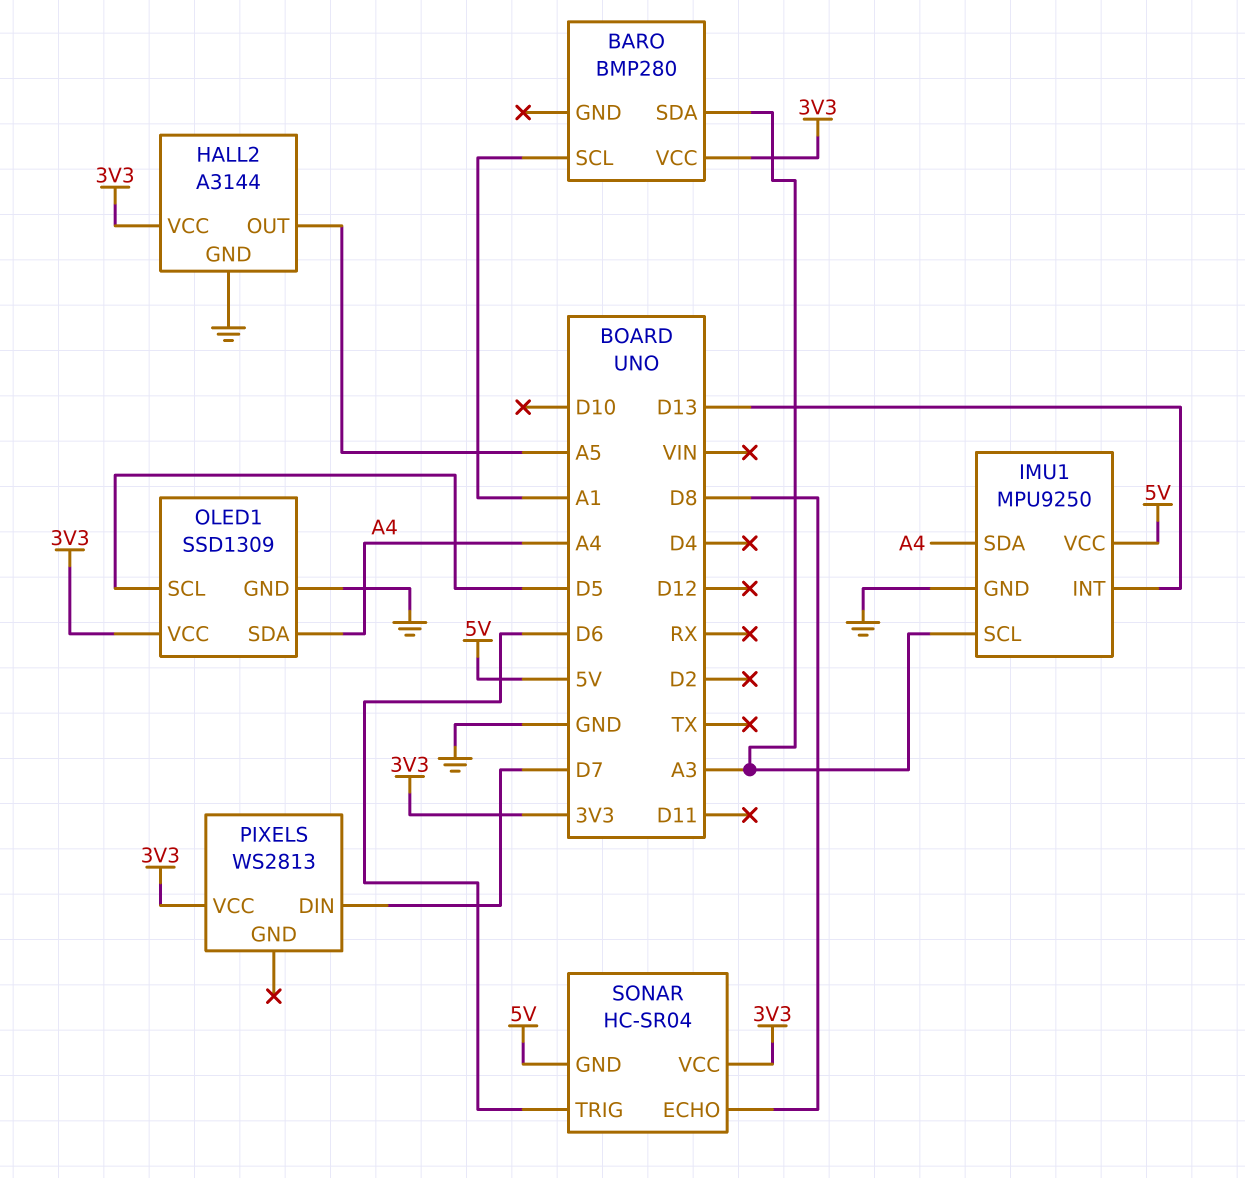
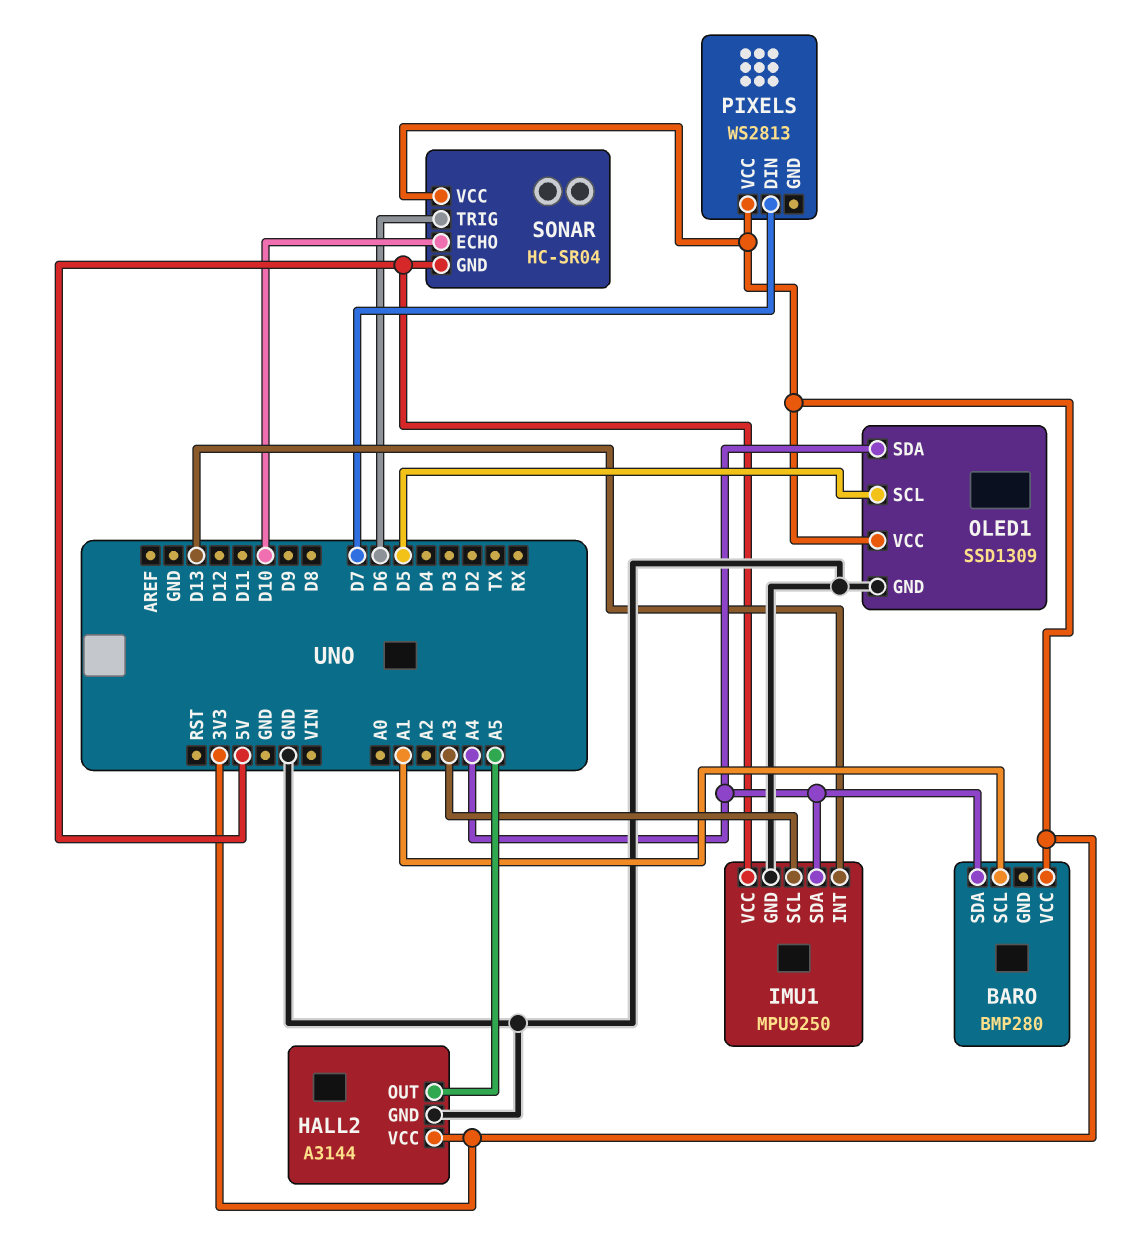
BARO pin SDA: A3 -> A4
SONAR pin ECHO: D8 -> D10

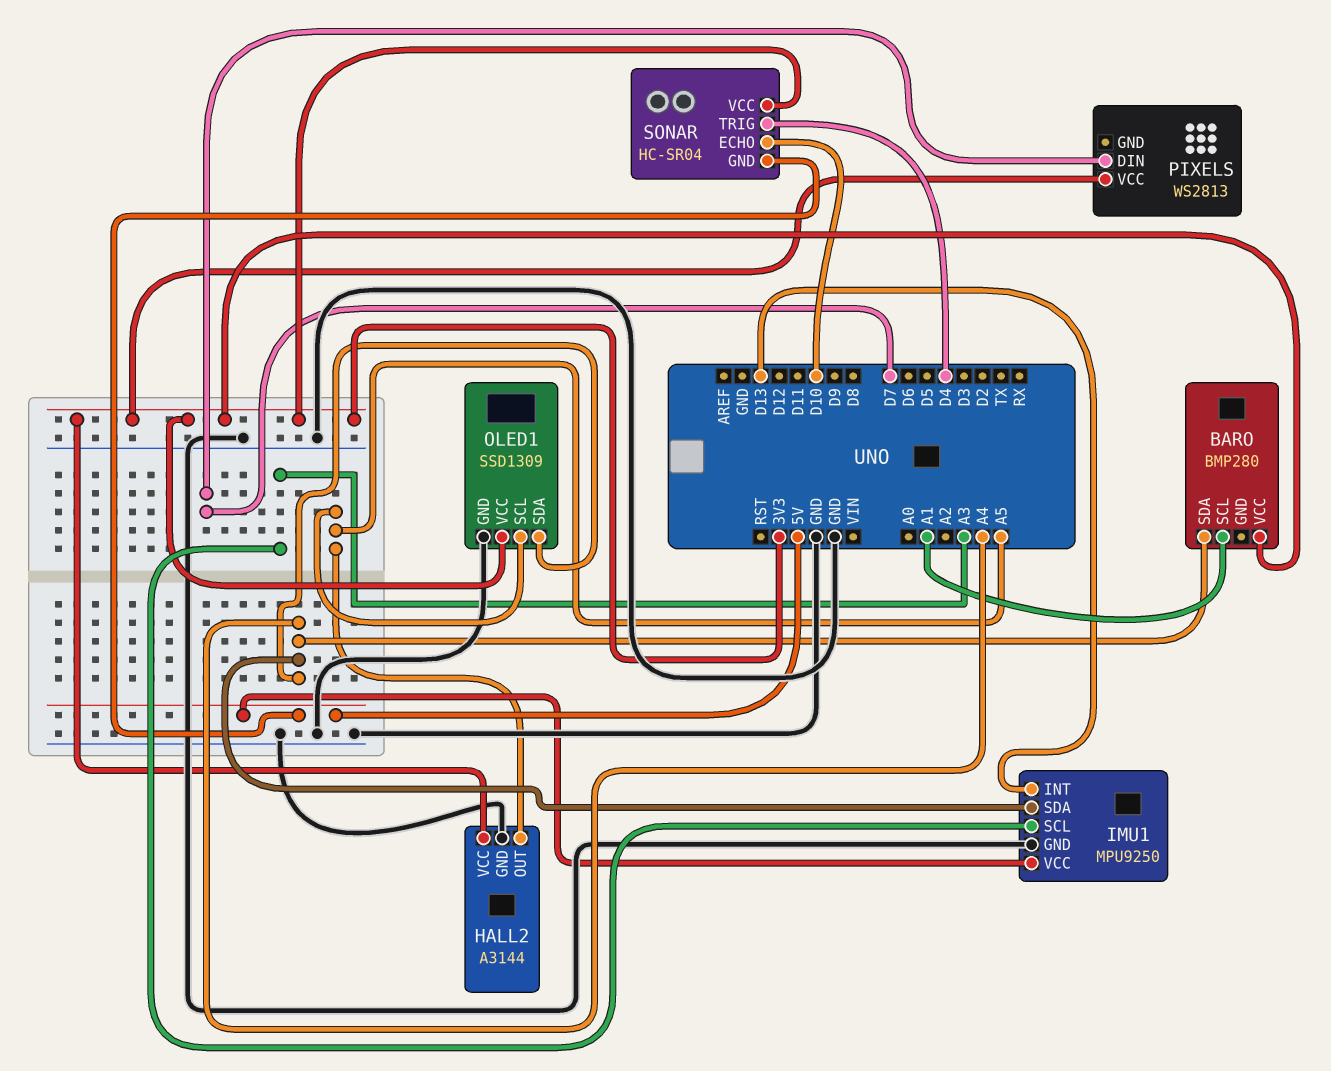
OLED1 pin SCL: D5 -> A5
SONAR pin TRIG: D6 -> D4

